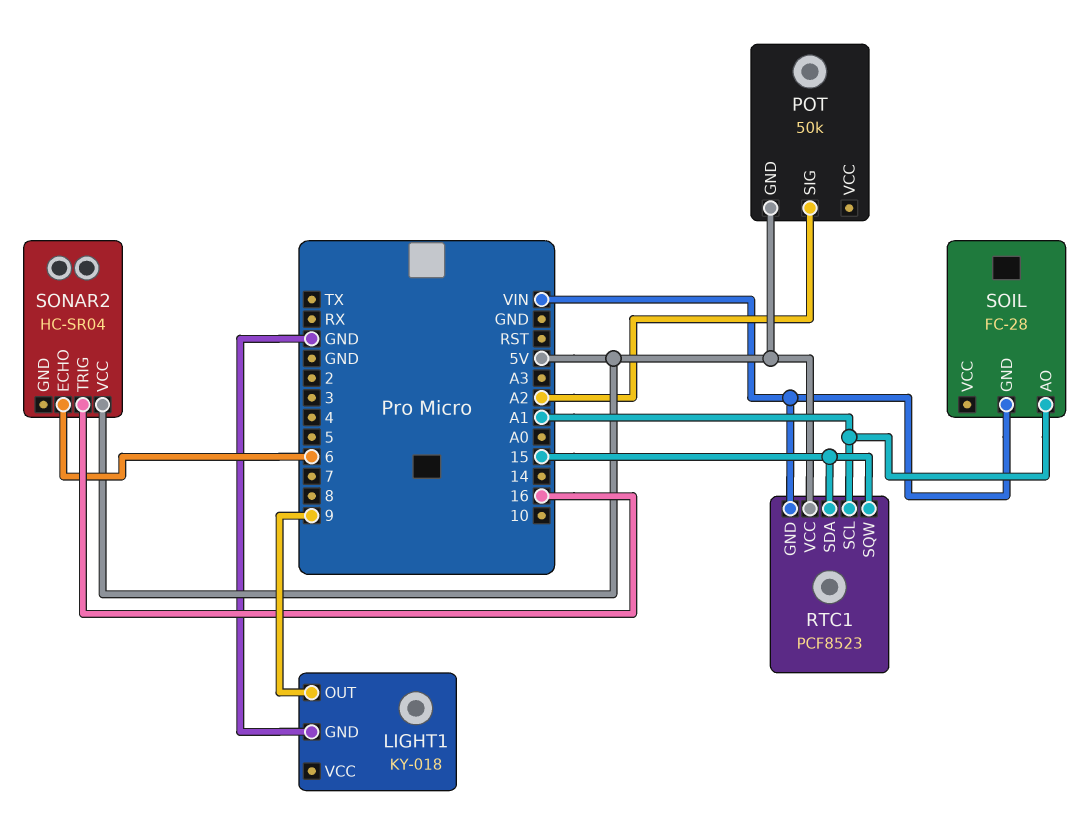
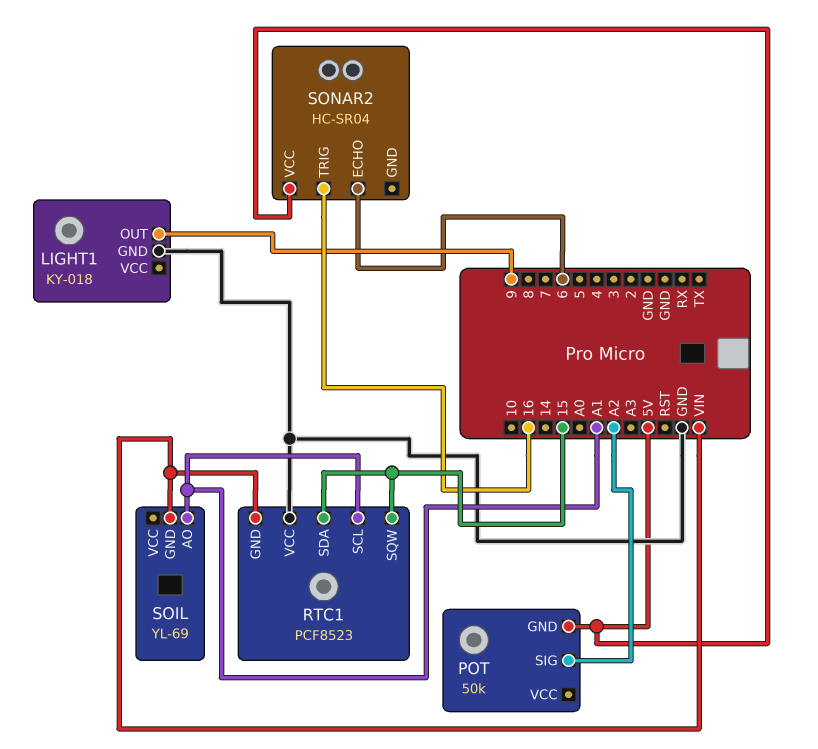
RTC1 pin VCC: 5V -> GND
SOIL: FC-28 -> YL-69

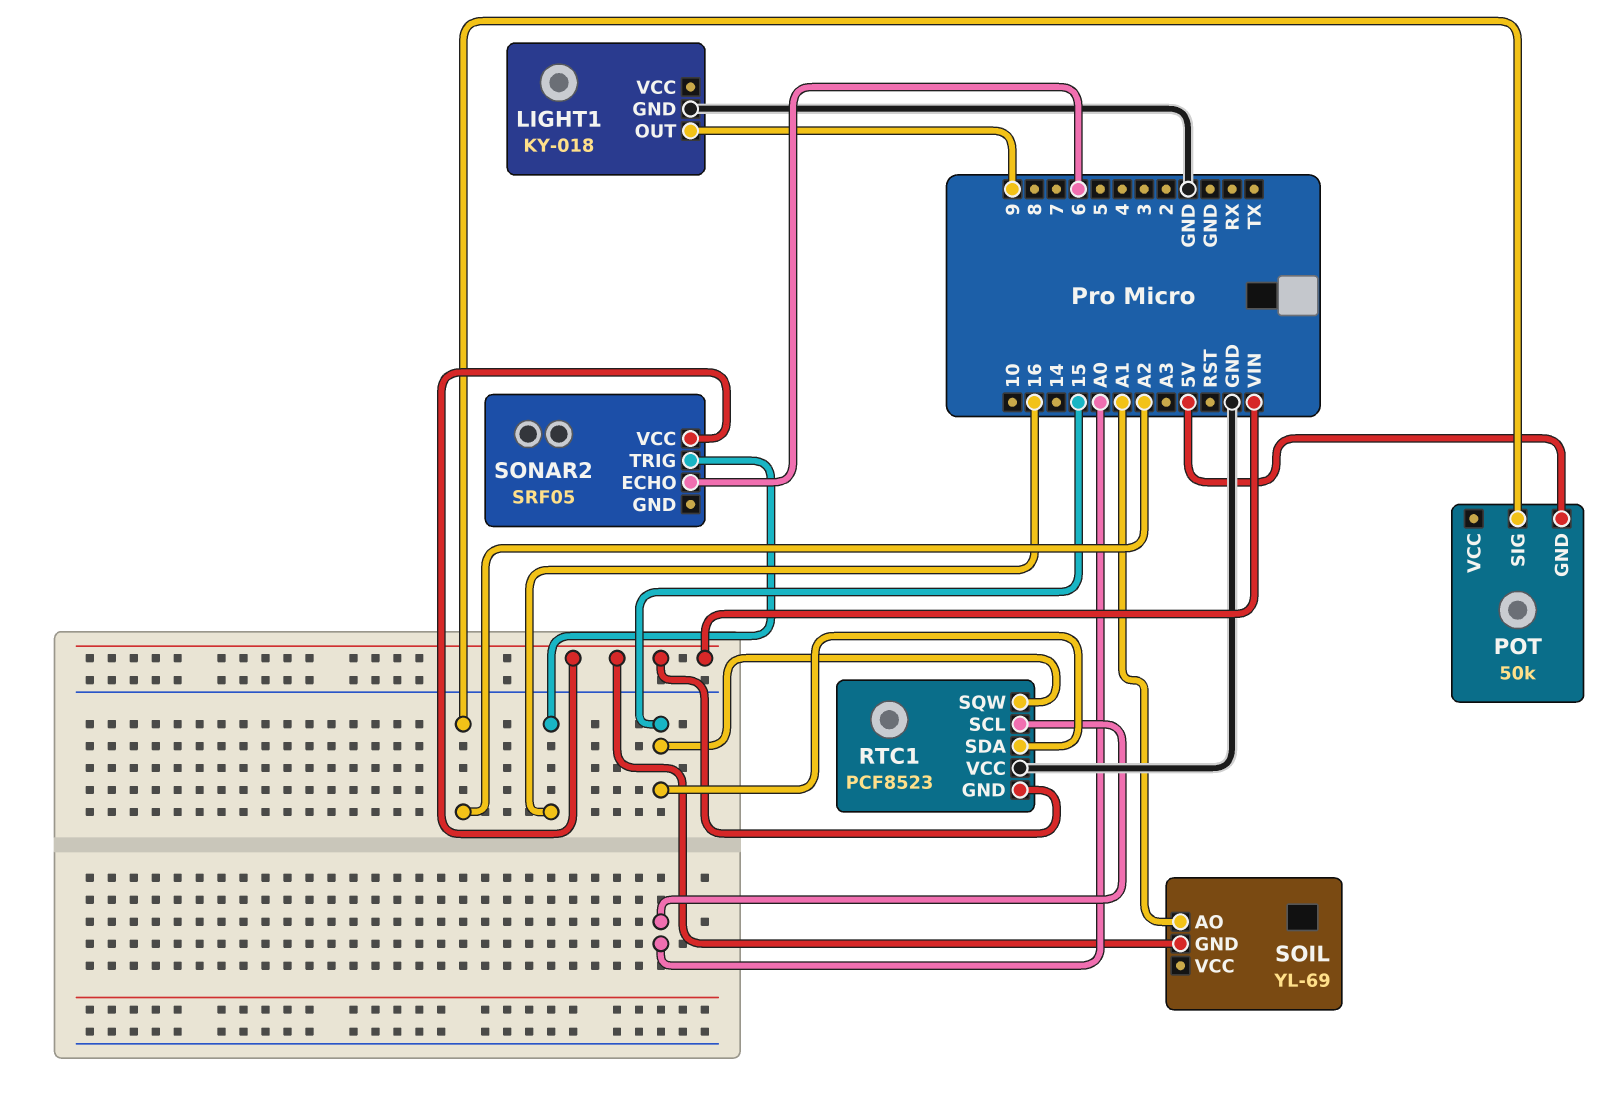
RTC1 pin SCL: A1 -> A0
SONAR2: HC-SR04 -> SRF05
SONAR2 pin VCC: 5V -> VIN

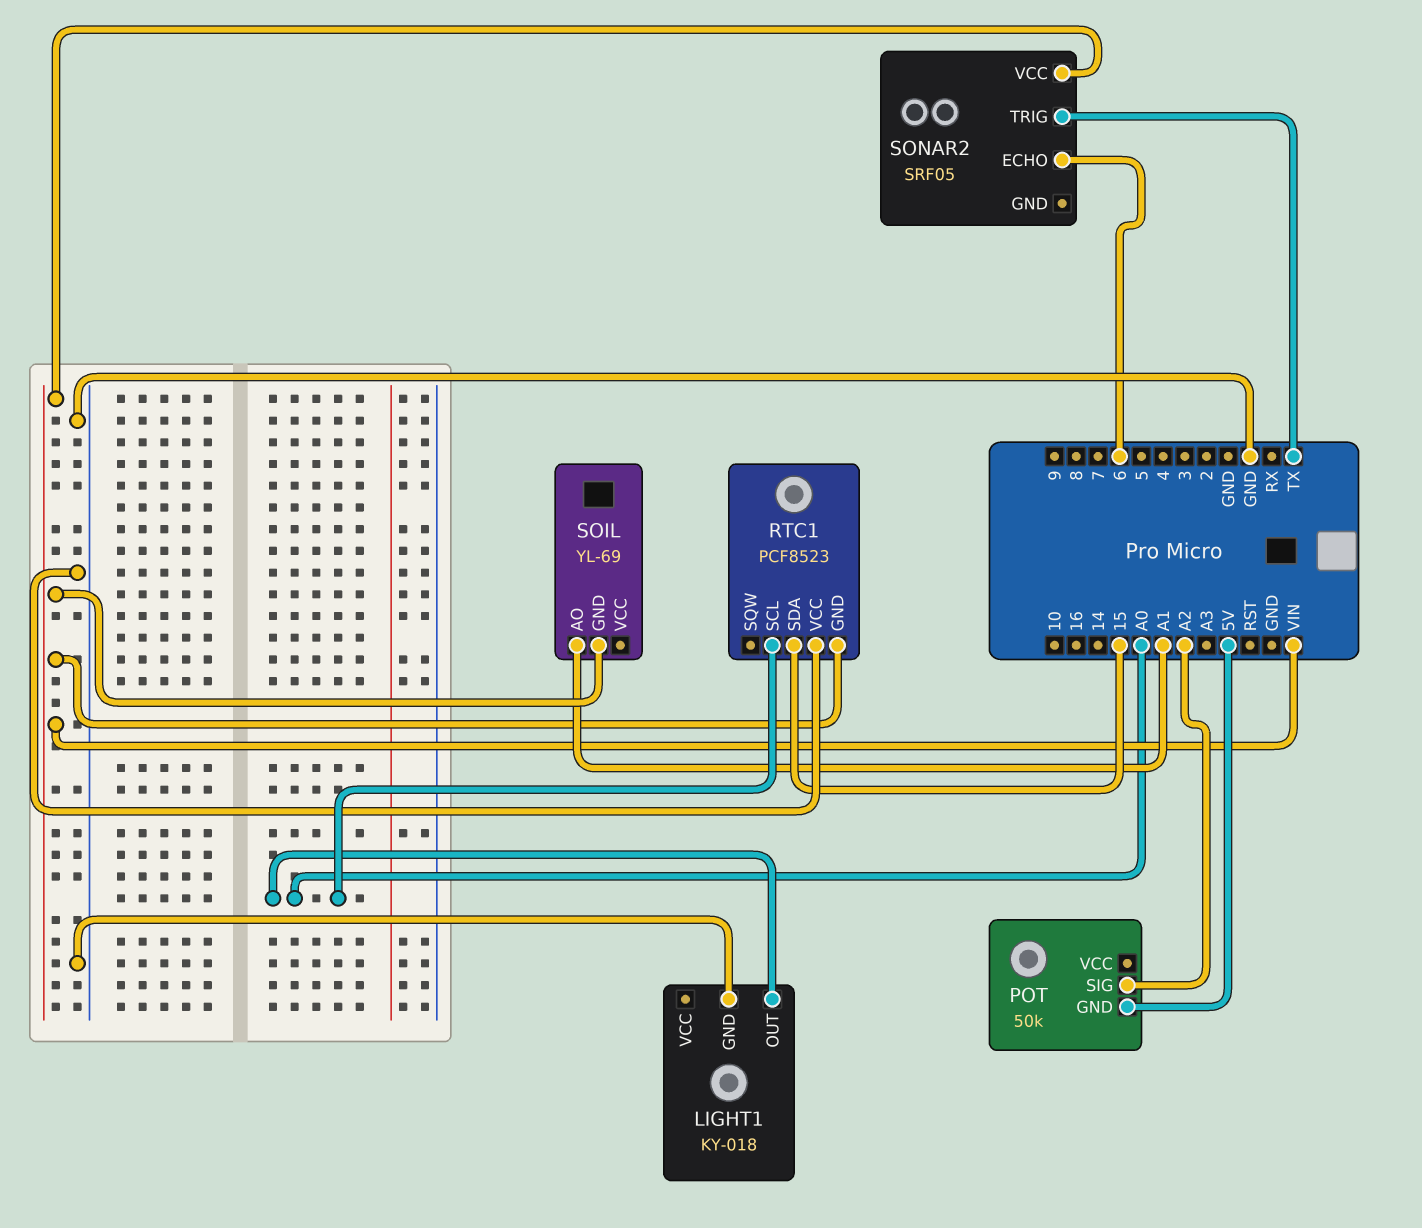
LIGHT1 pin OUT: 9 -> A0
RTC1 pin SQW: 15 -> none
SONAR2 pin TRIG: 16 -> TX

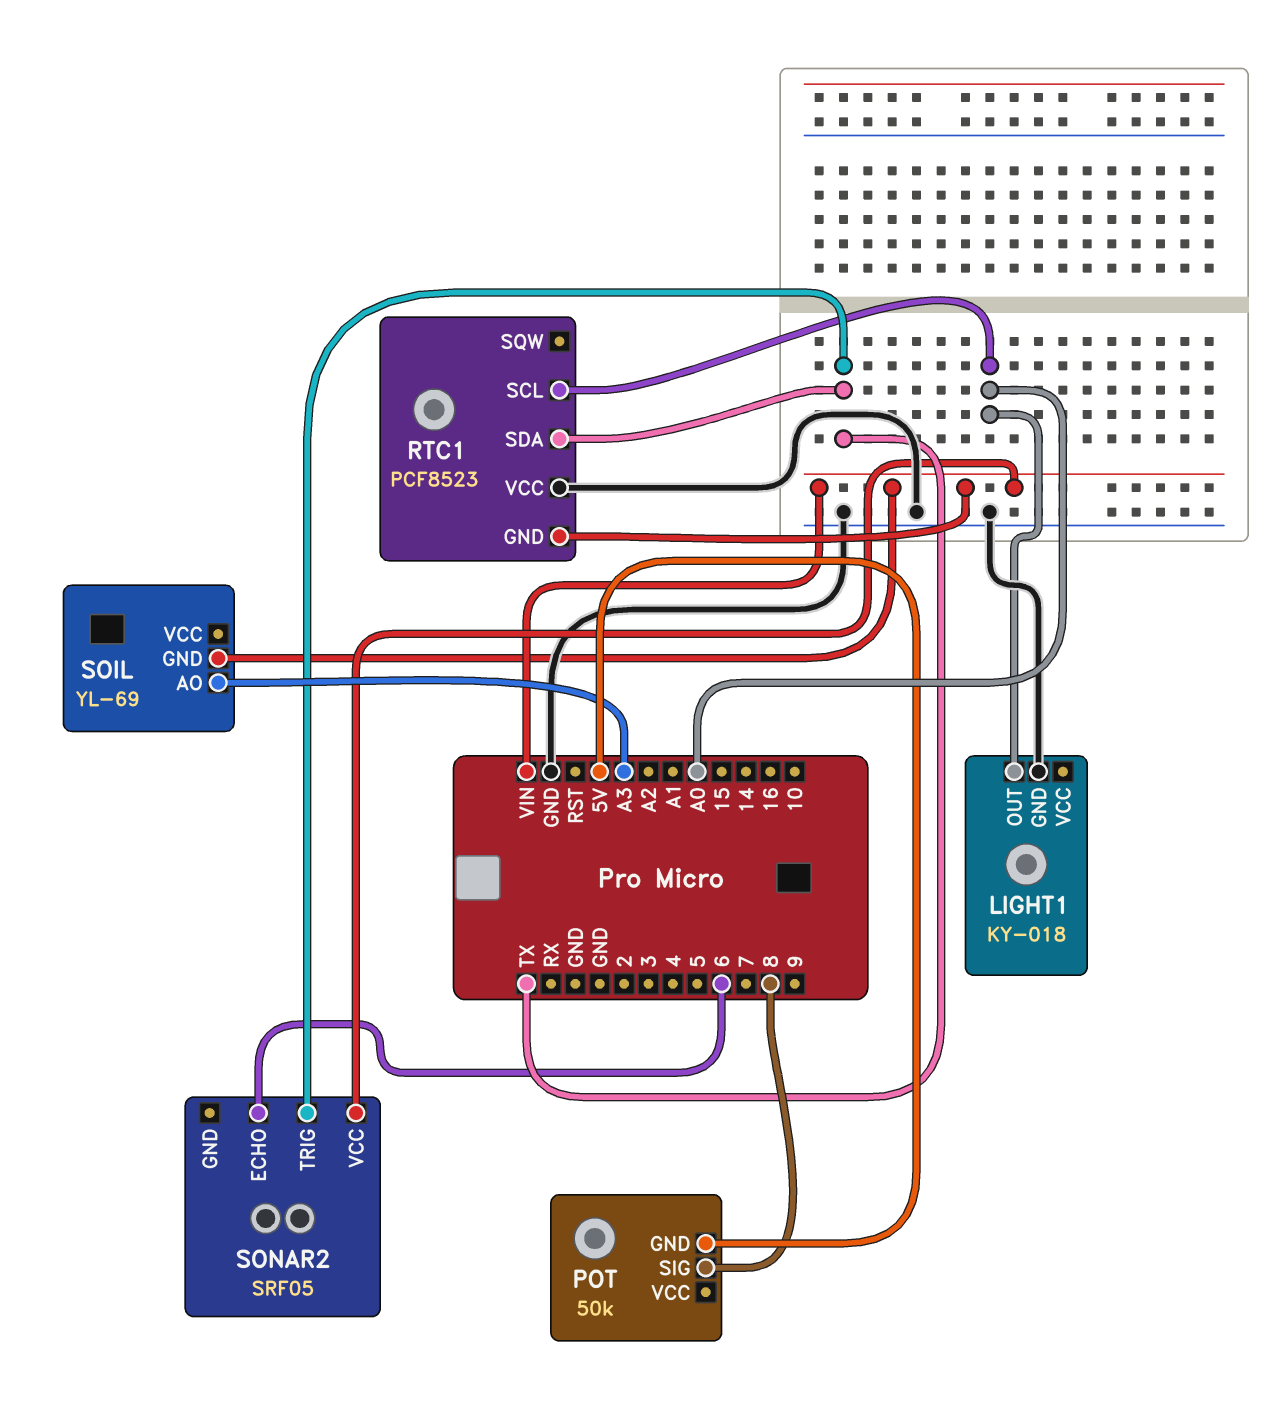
POT pin SIG: A2 -> 8
RTC1 pin SDA: 15 -> TX
SOIL pin AO: A1 -> A3

